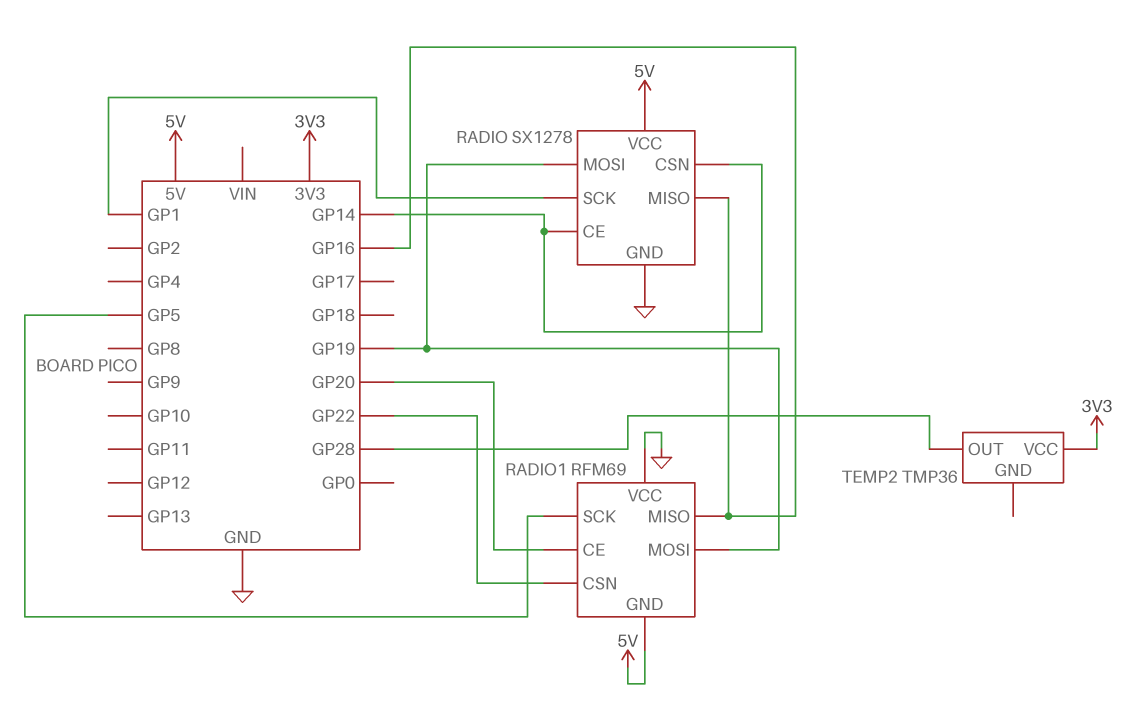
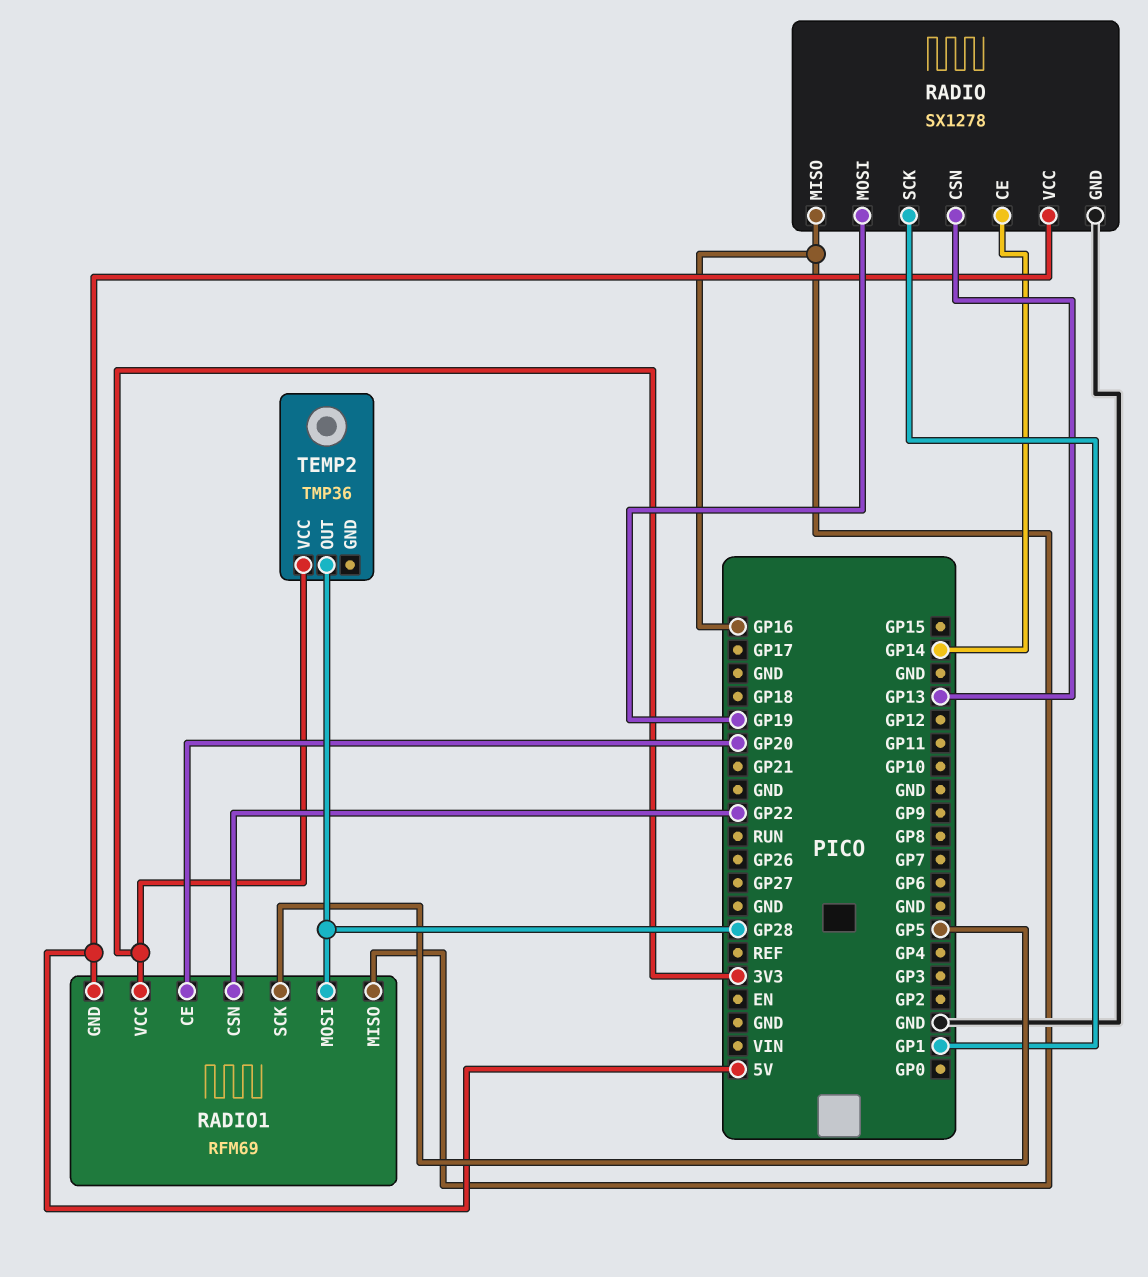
RADIO pin CSN: GP14 -> GP13
RADIO1 pin MOSI: GP19 -> GP28
RADIO1 pin VCC: GND -> 3V3

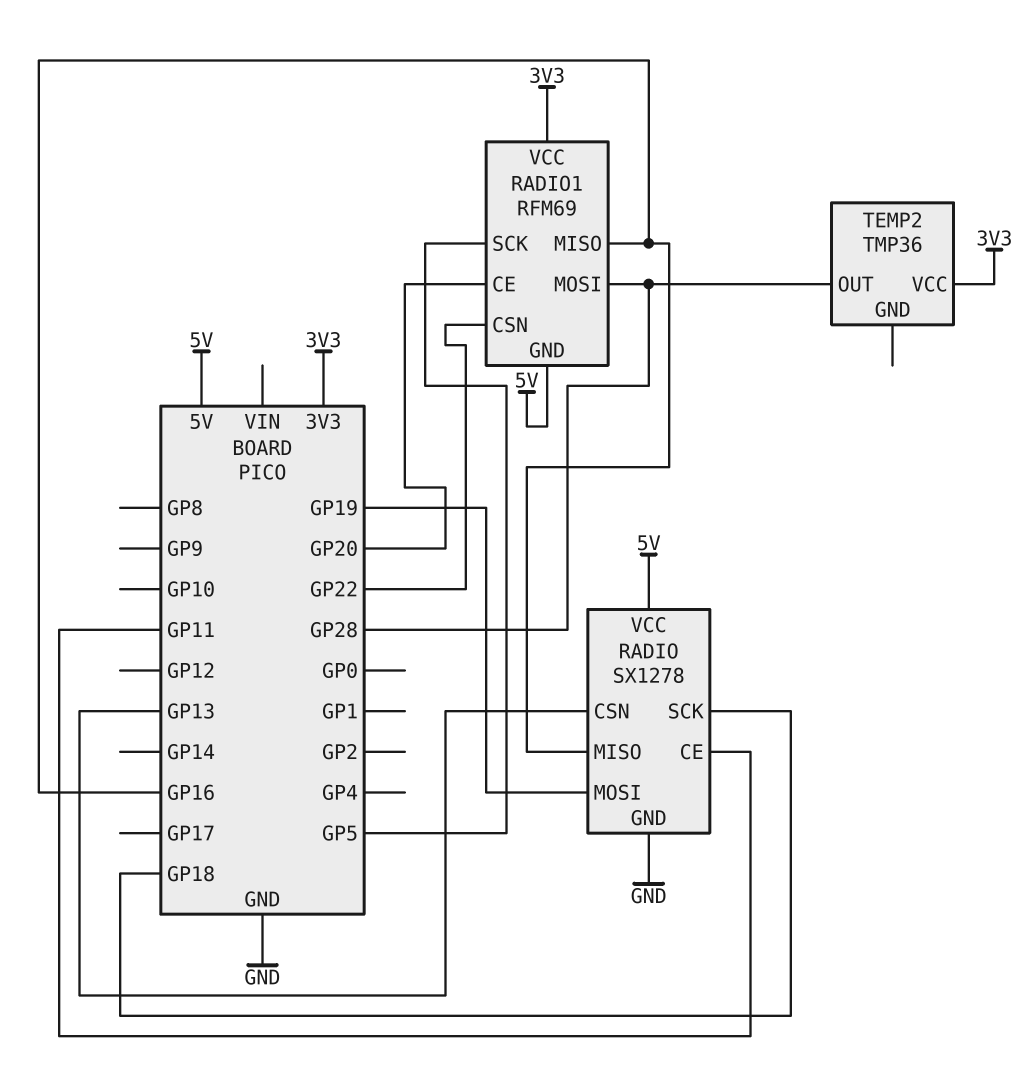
RADIO pin CE: GP14 -> GP11
RADIO pin SCK: GP1 -> GP18

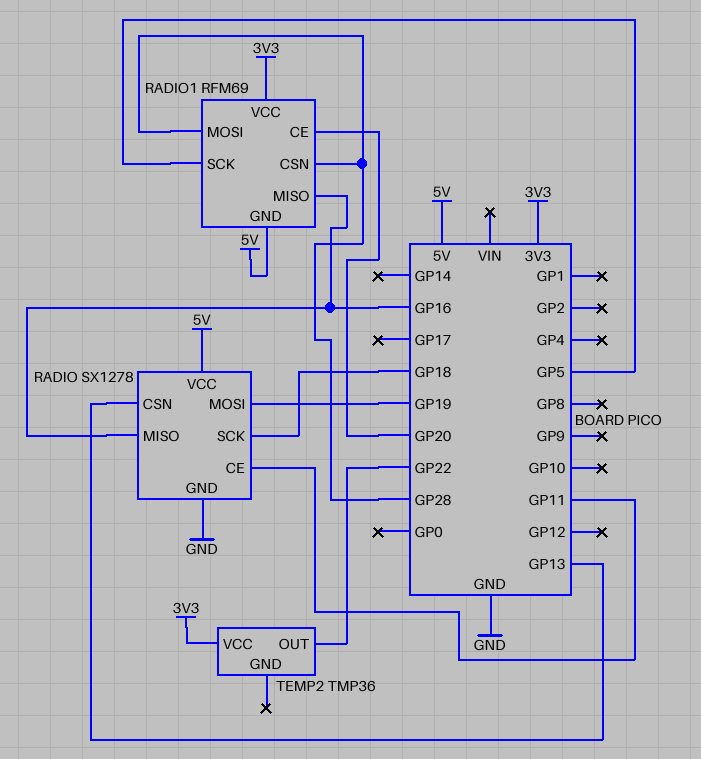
RADIO1 pin CSN: GP22 -> GP28
TEMP2 pin OUT: GP28 -> GP22

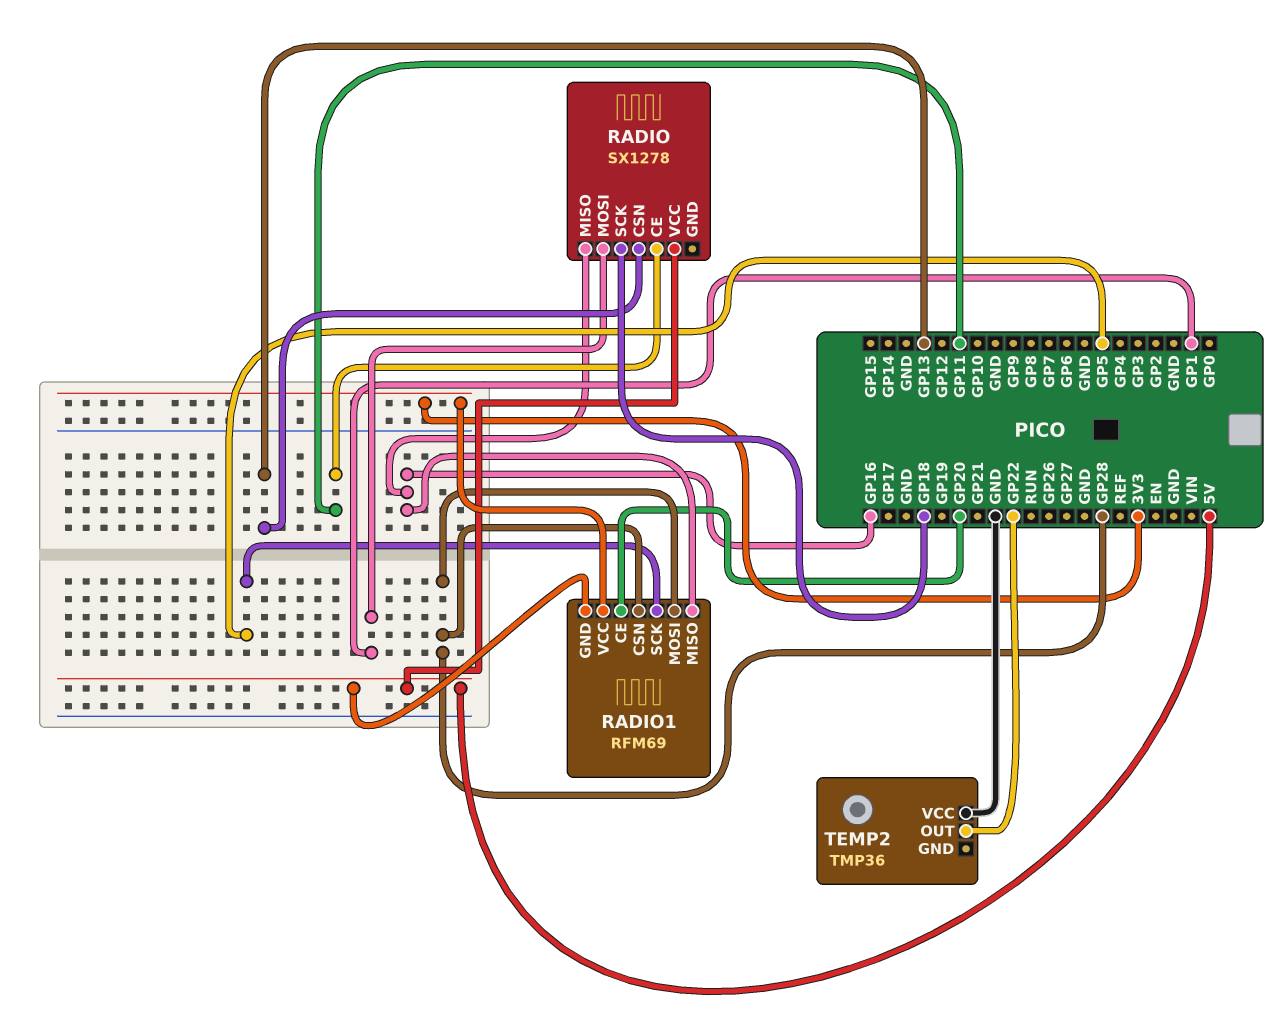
RADIO pin GND: GND -> none
RADIO pin MOSI: GP19 -> GP1
TEMP2 pin VCC: 3V3 -> GND

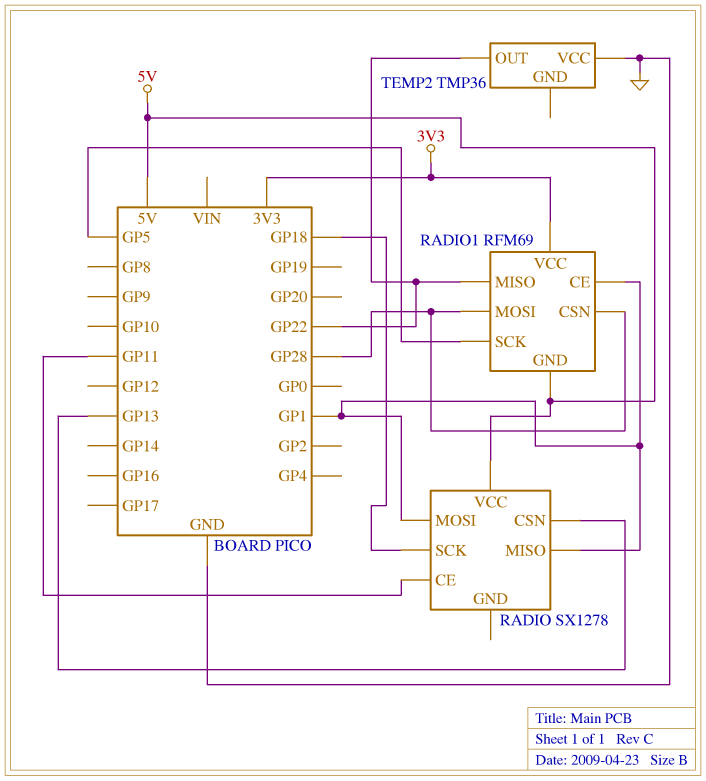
RADIO pin MISO: GP16 -> GP1
RADIO1 pin CE: GP20 -> GP1
RADIO1 pin MISO: GP16 -> GP22

